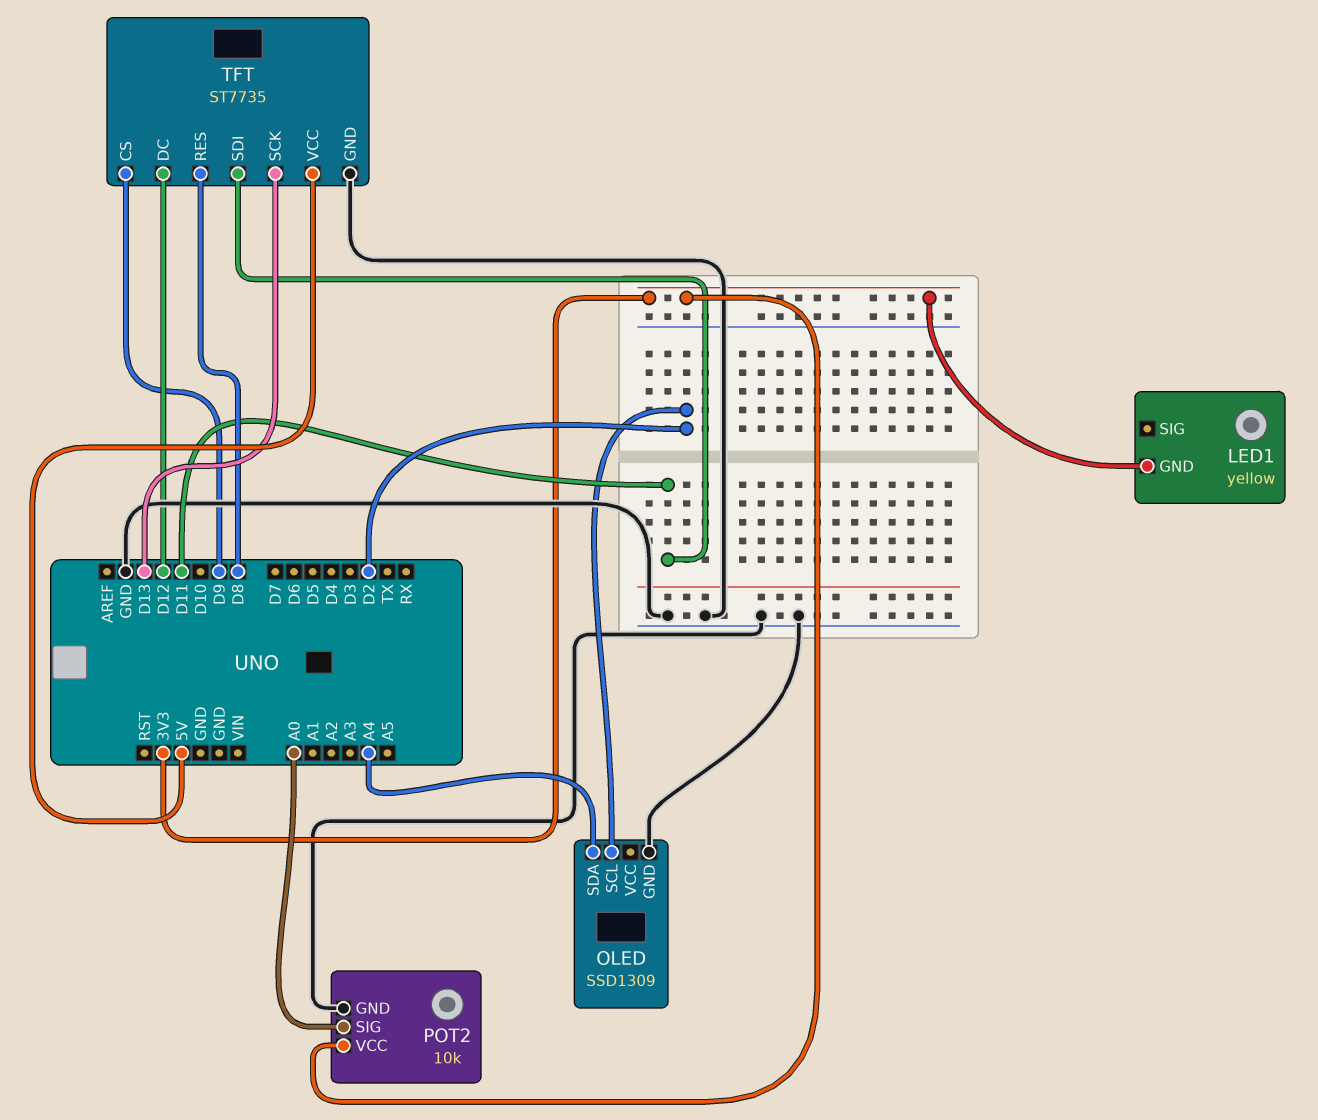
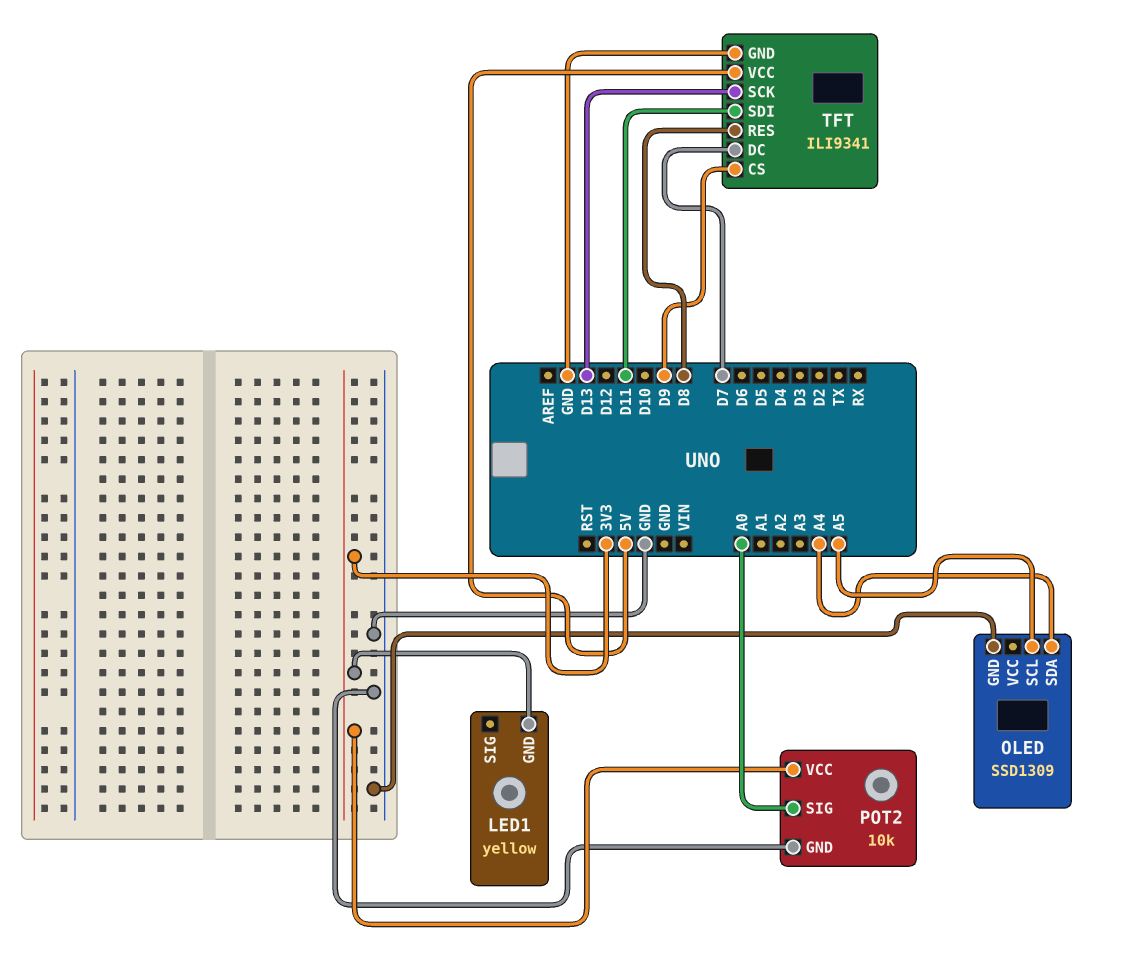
OLED pin SCL: D2 -> A5
TFT: ST7735 -> ILI9341
TFT pin DC: D12 -> D7

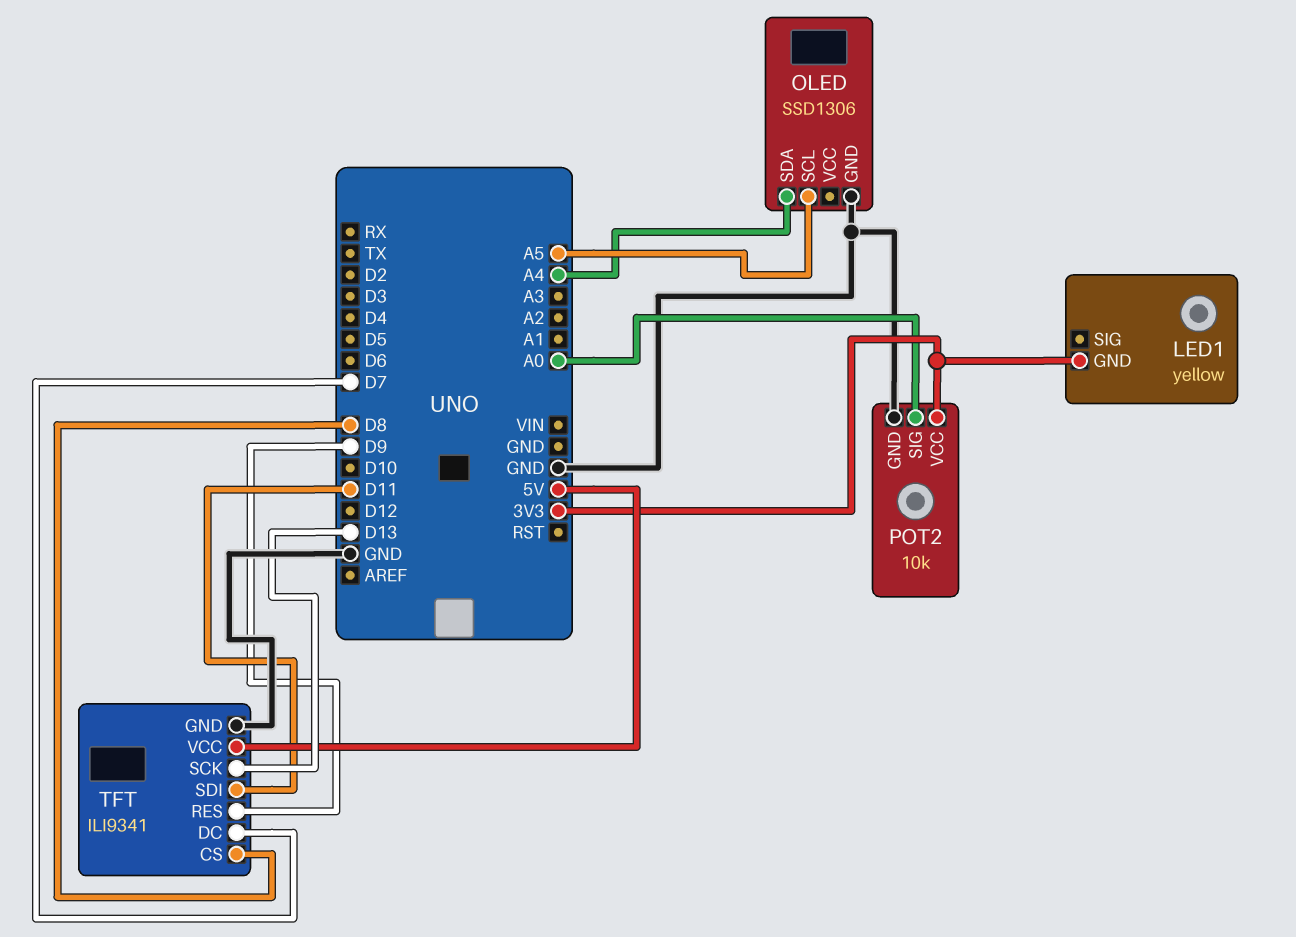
OLED: SSD1309 -> SSD1306
TFT pin CS: D9 -> D8
TFT pin RES: D8 -> D9

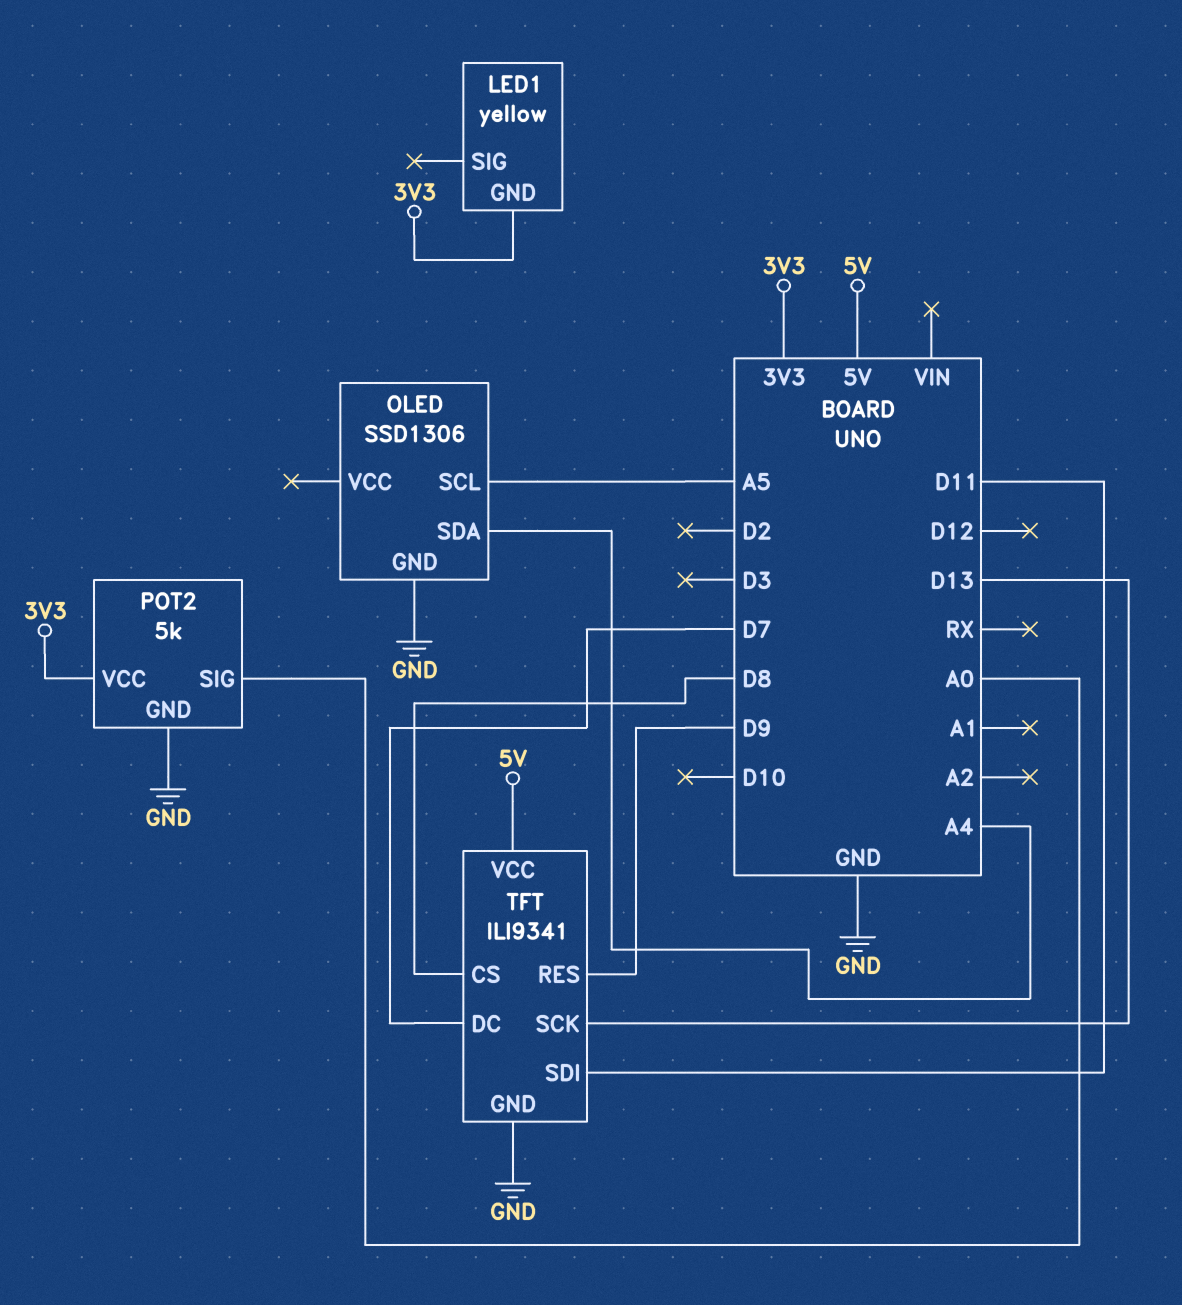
POT2: 10k -> 5k

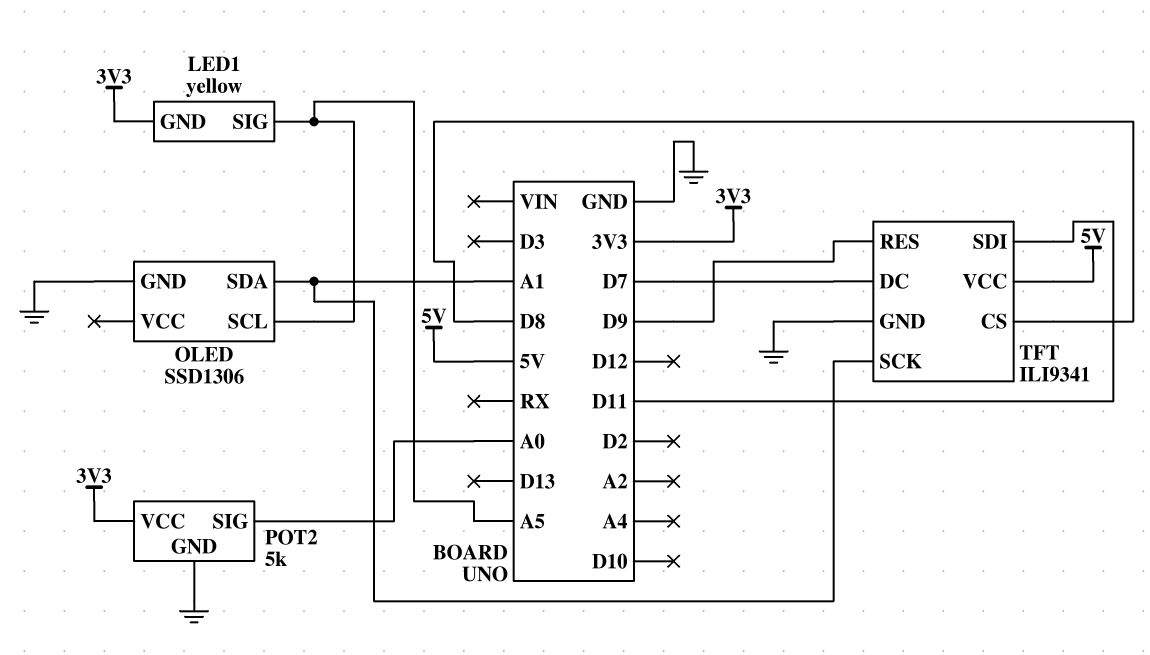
LED1 pin SIG: none -> A5
OLED pin SDA: A4 -> A1
TFT pin SCK: D13 -> A1

